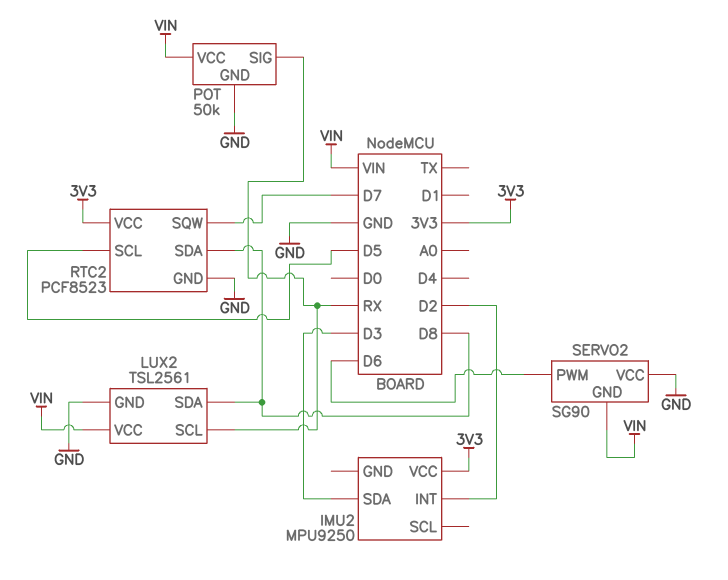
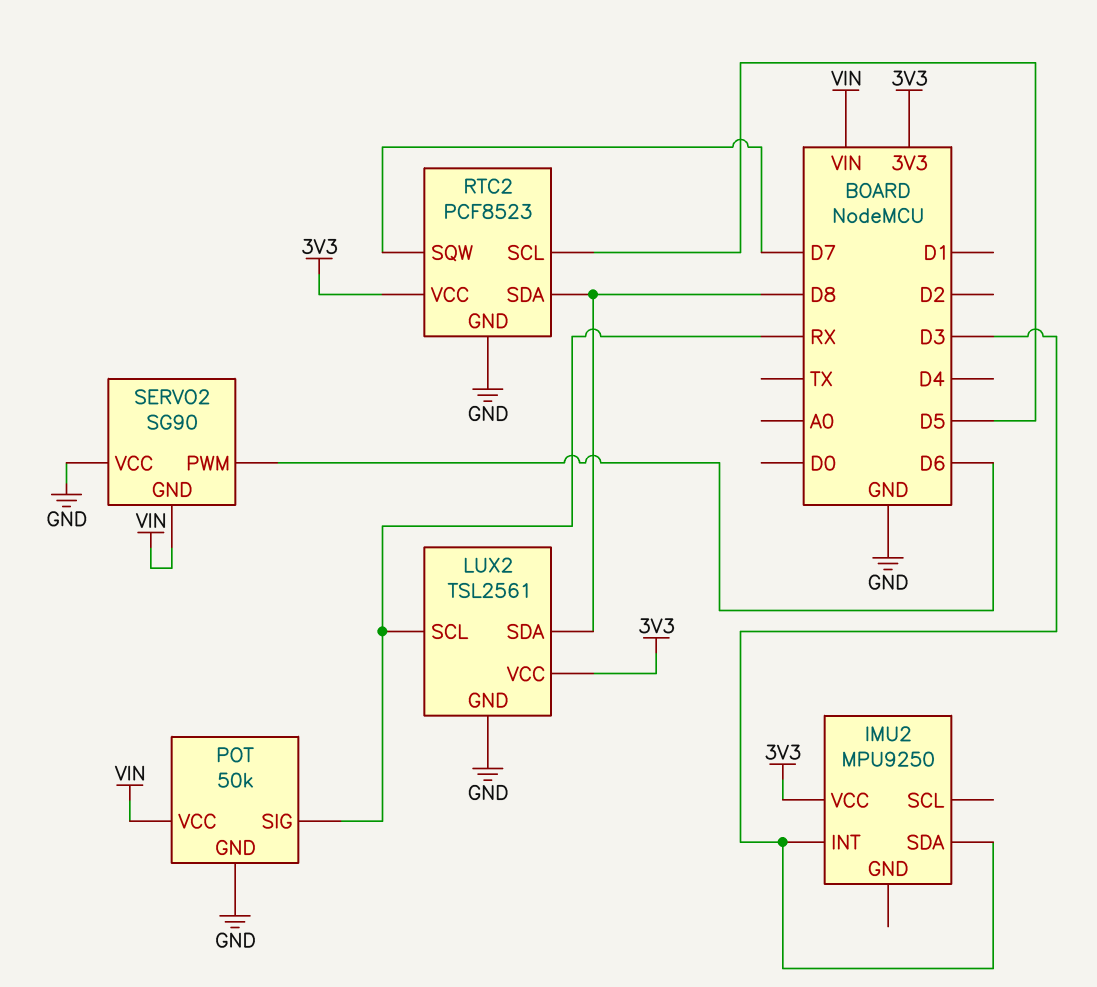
IMU2 pin INT: D2 -> D3
LUX2 pin VCC: VIN -> 3V3

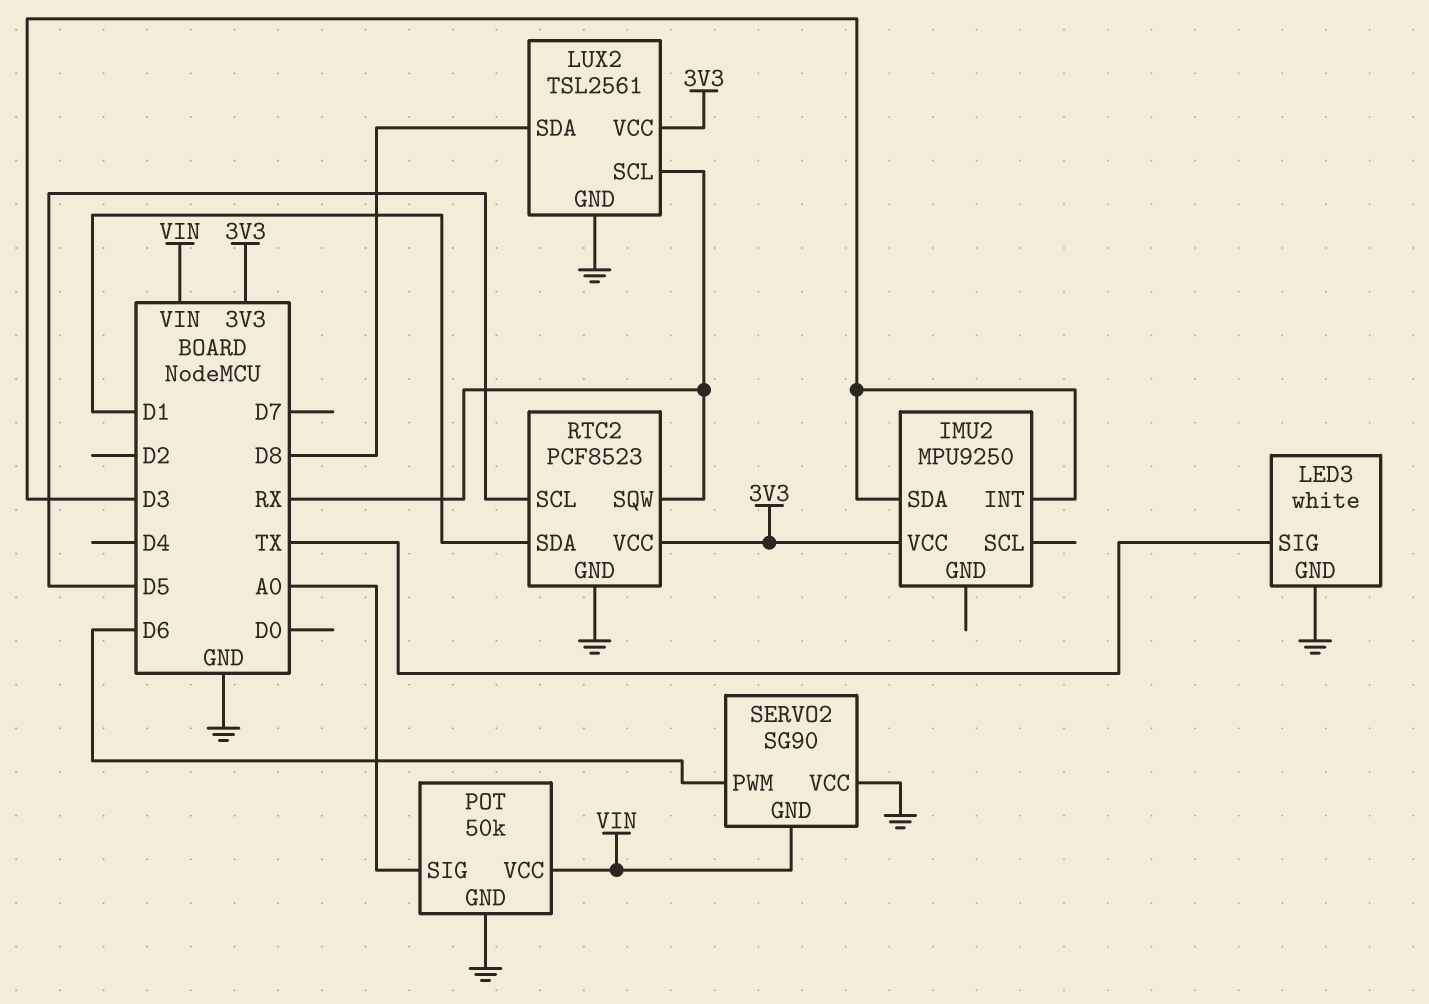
LED3: none -> white
LED3 pin GND: none -> GND
LED3 pin SIG: none -> TX
POT pin SIG: RX -> A0
RTC2 pin SDA: D8 -> D1
RTC2 pin SQW: D7 -> RX

